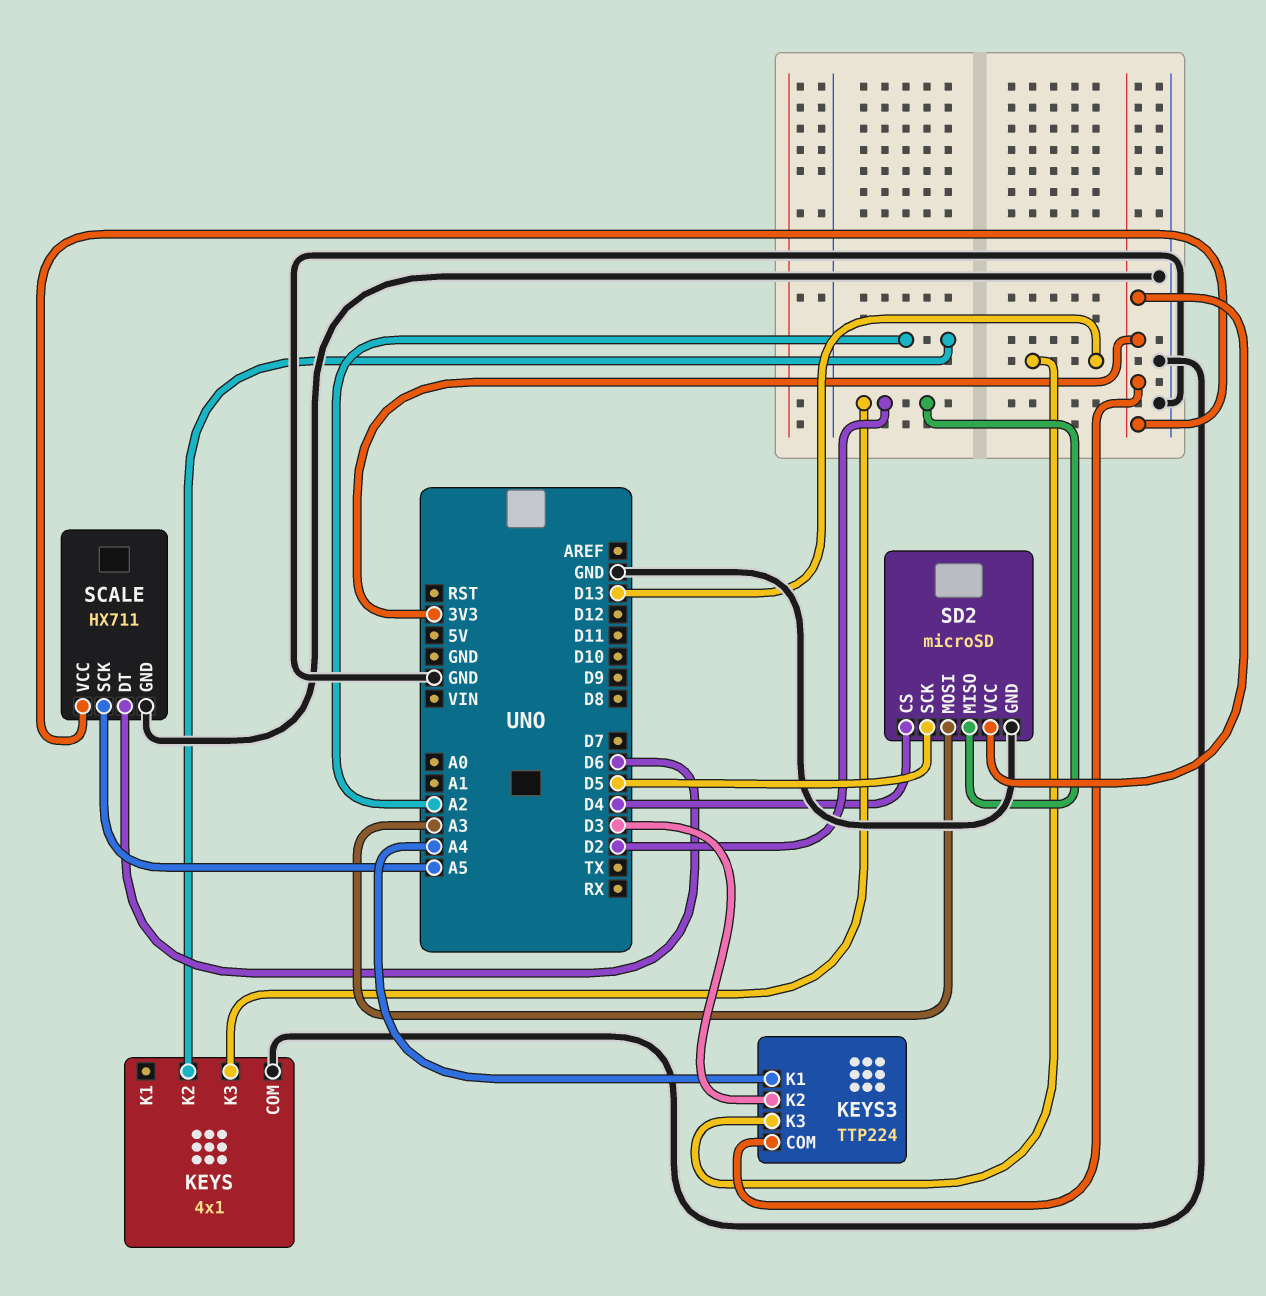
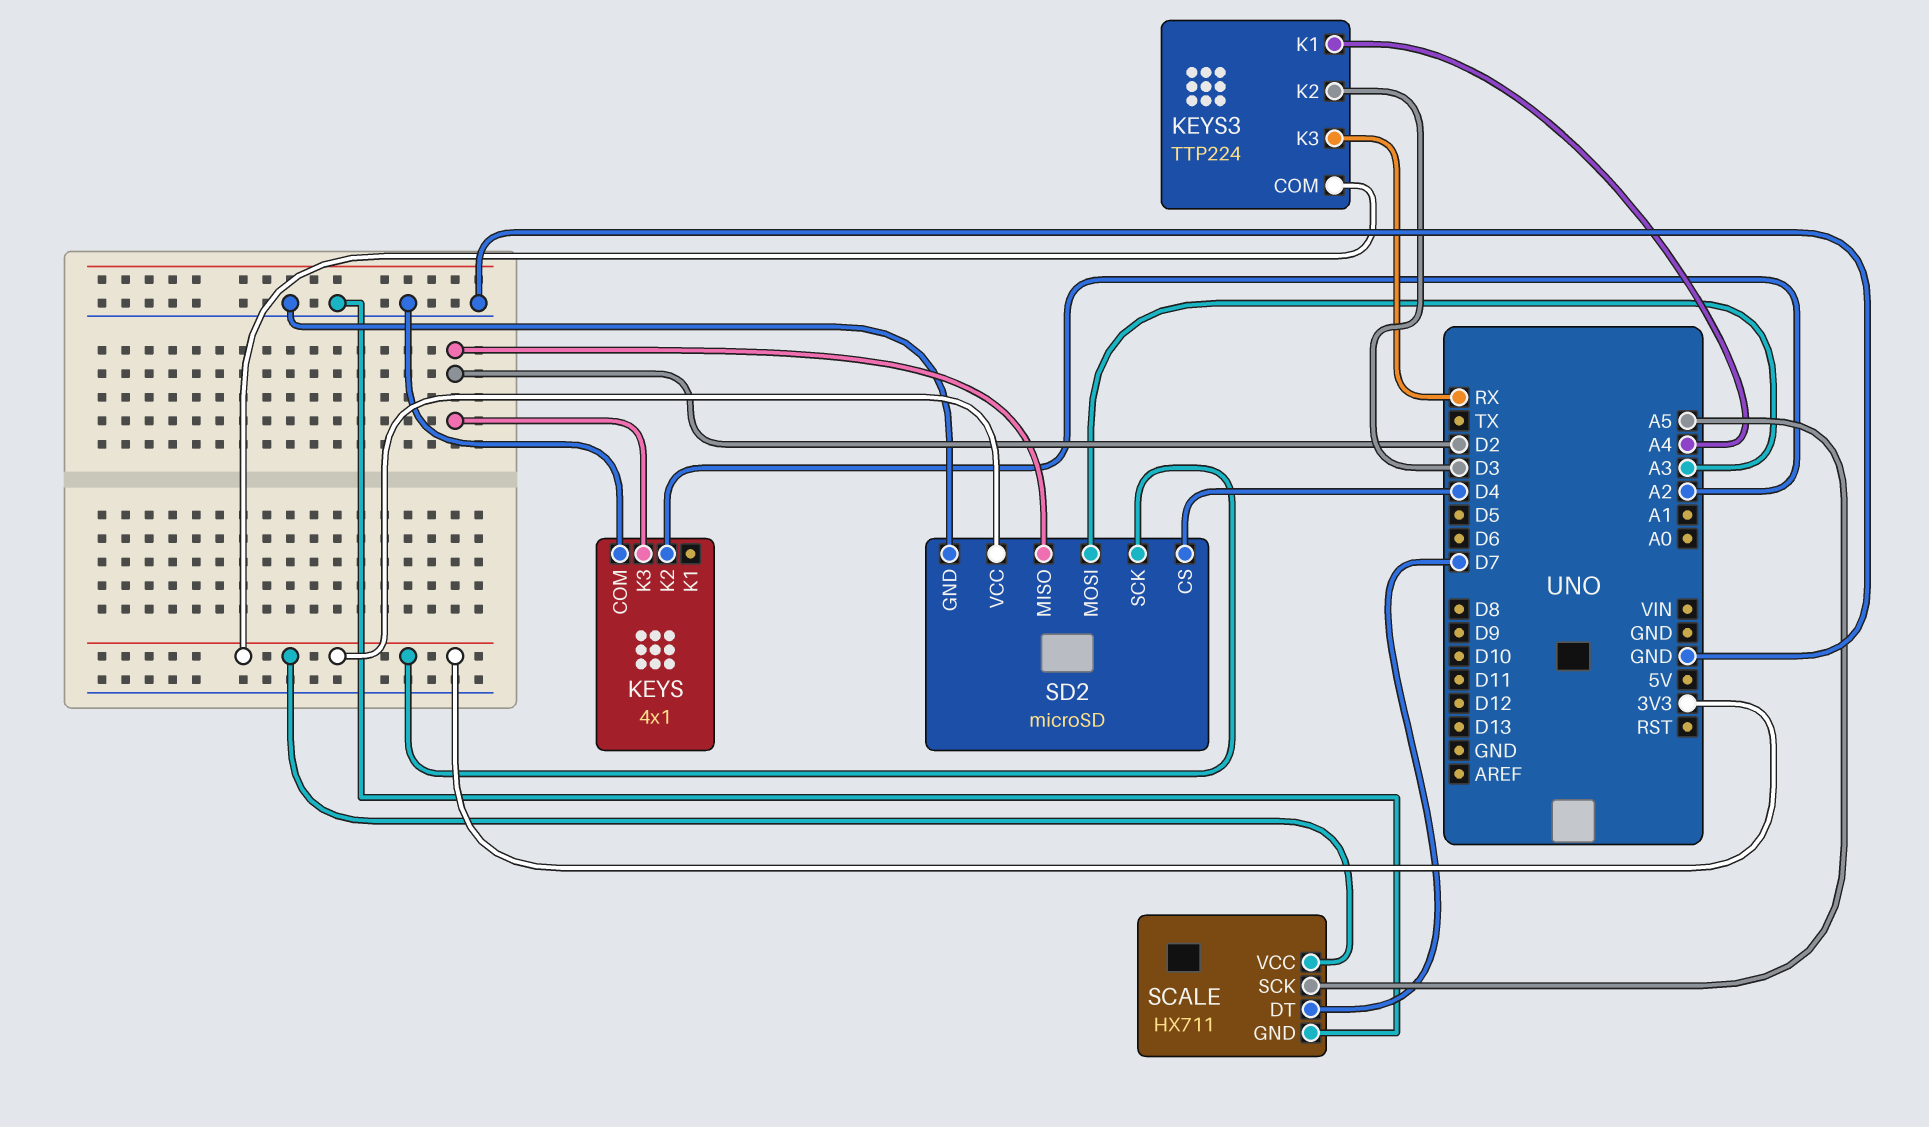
KEYS3 pin K3: D13 -> RX
SCALE pin DT: D6 -> D7
SD2 pin SCK: D5 -> 3V3

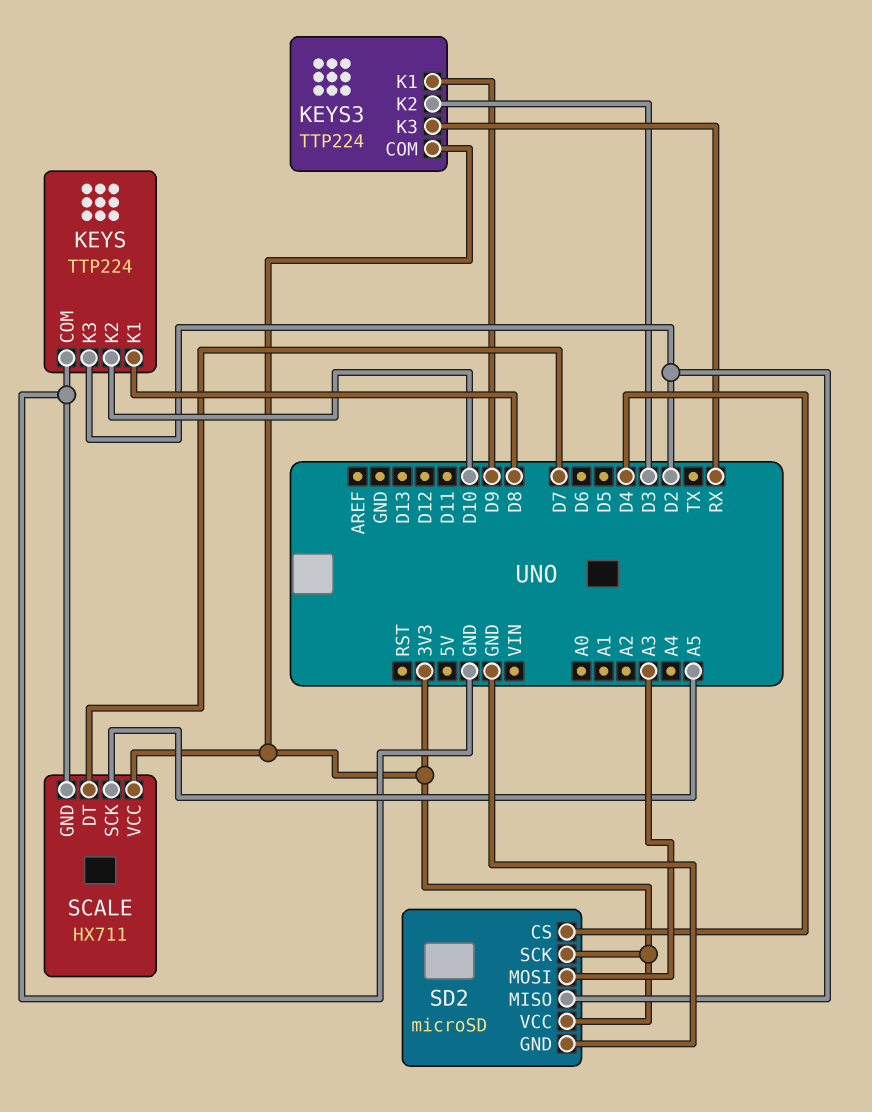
KEYS: 4x1 -> TTP224
KEYS pin K1: none -> D8
KEYS pin K2: A2 -> D10
KEYS3 pin K1: A4 -> D9

